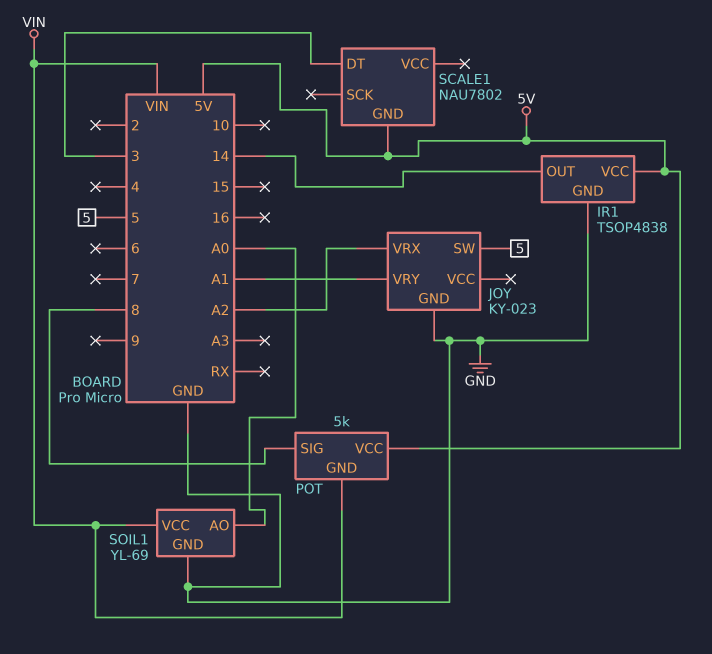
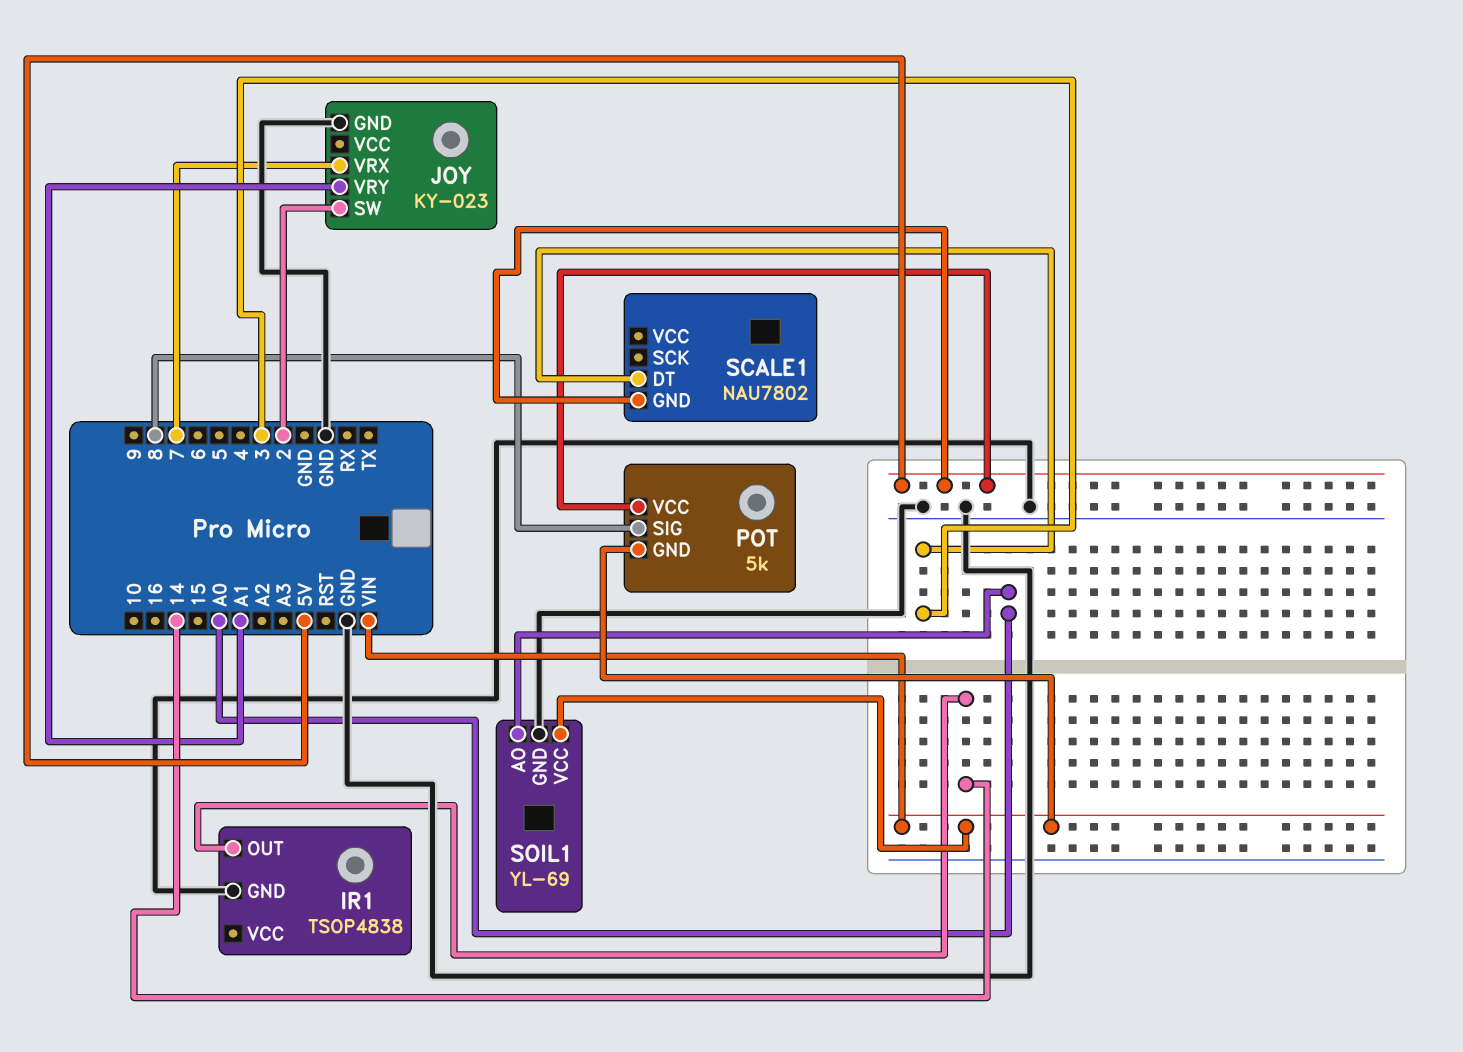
IR1 pin VCC: 5V -> none
JOY pin SW: 5 -> 2
JOY pin VRX: A2 -> 7

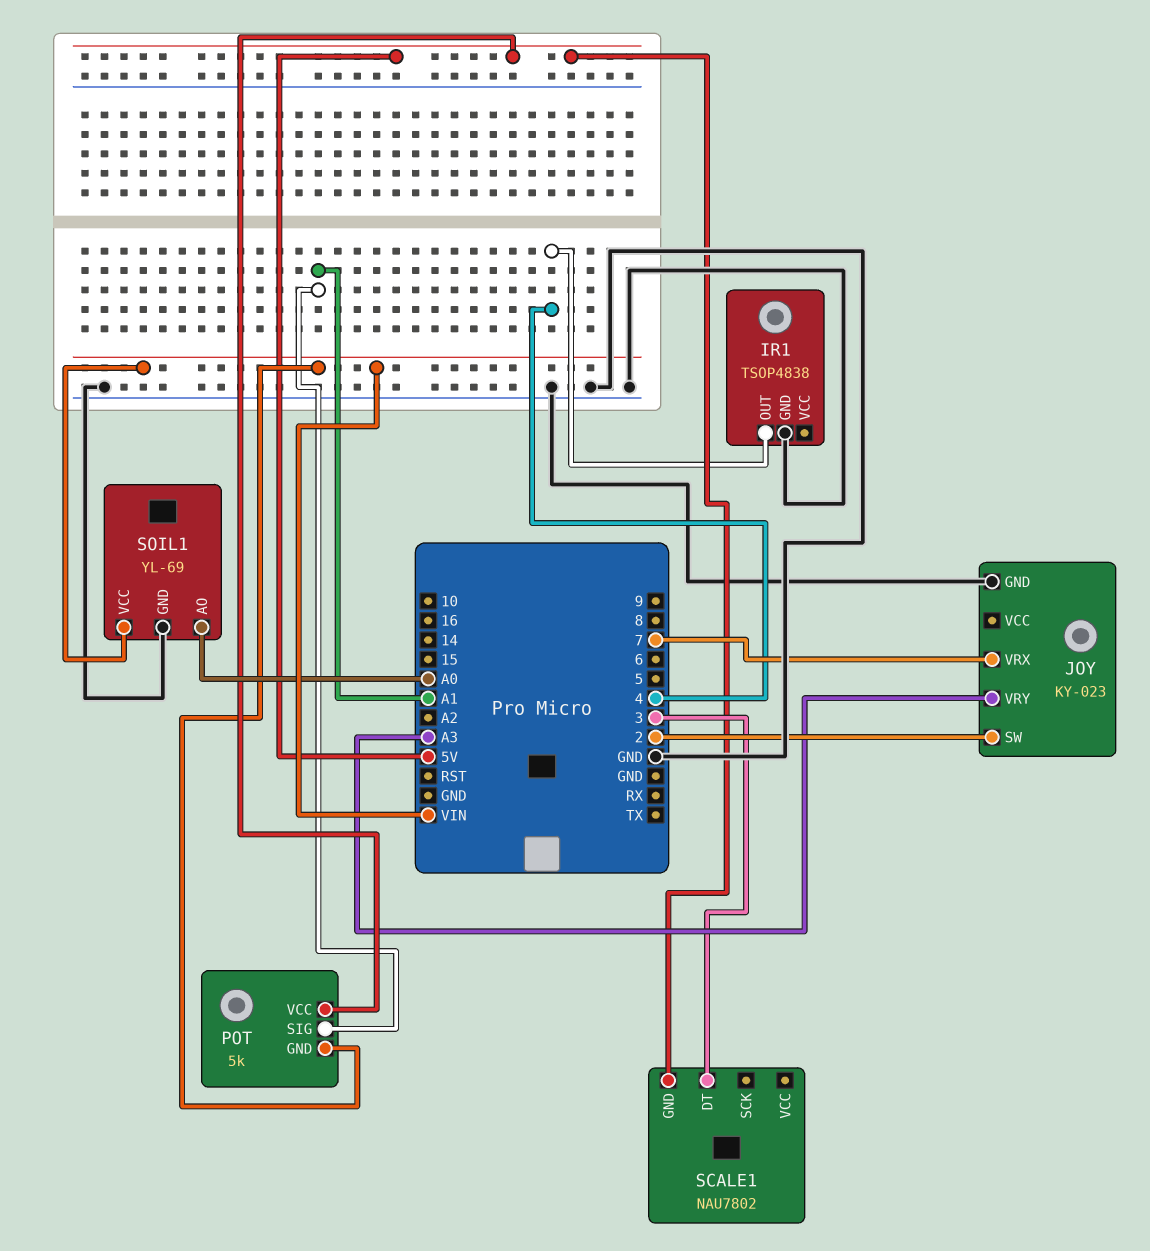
IR1 pin OUT: 14 -> 4
JOY pin VRY: A1 -> A3
POT pin SIG: 8 -> A1

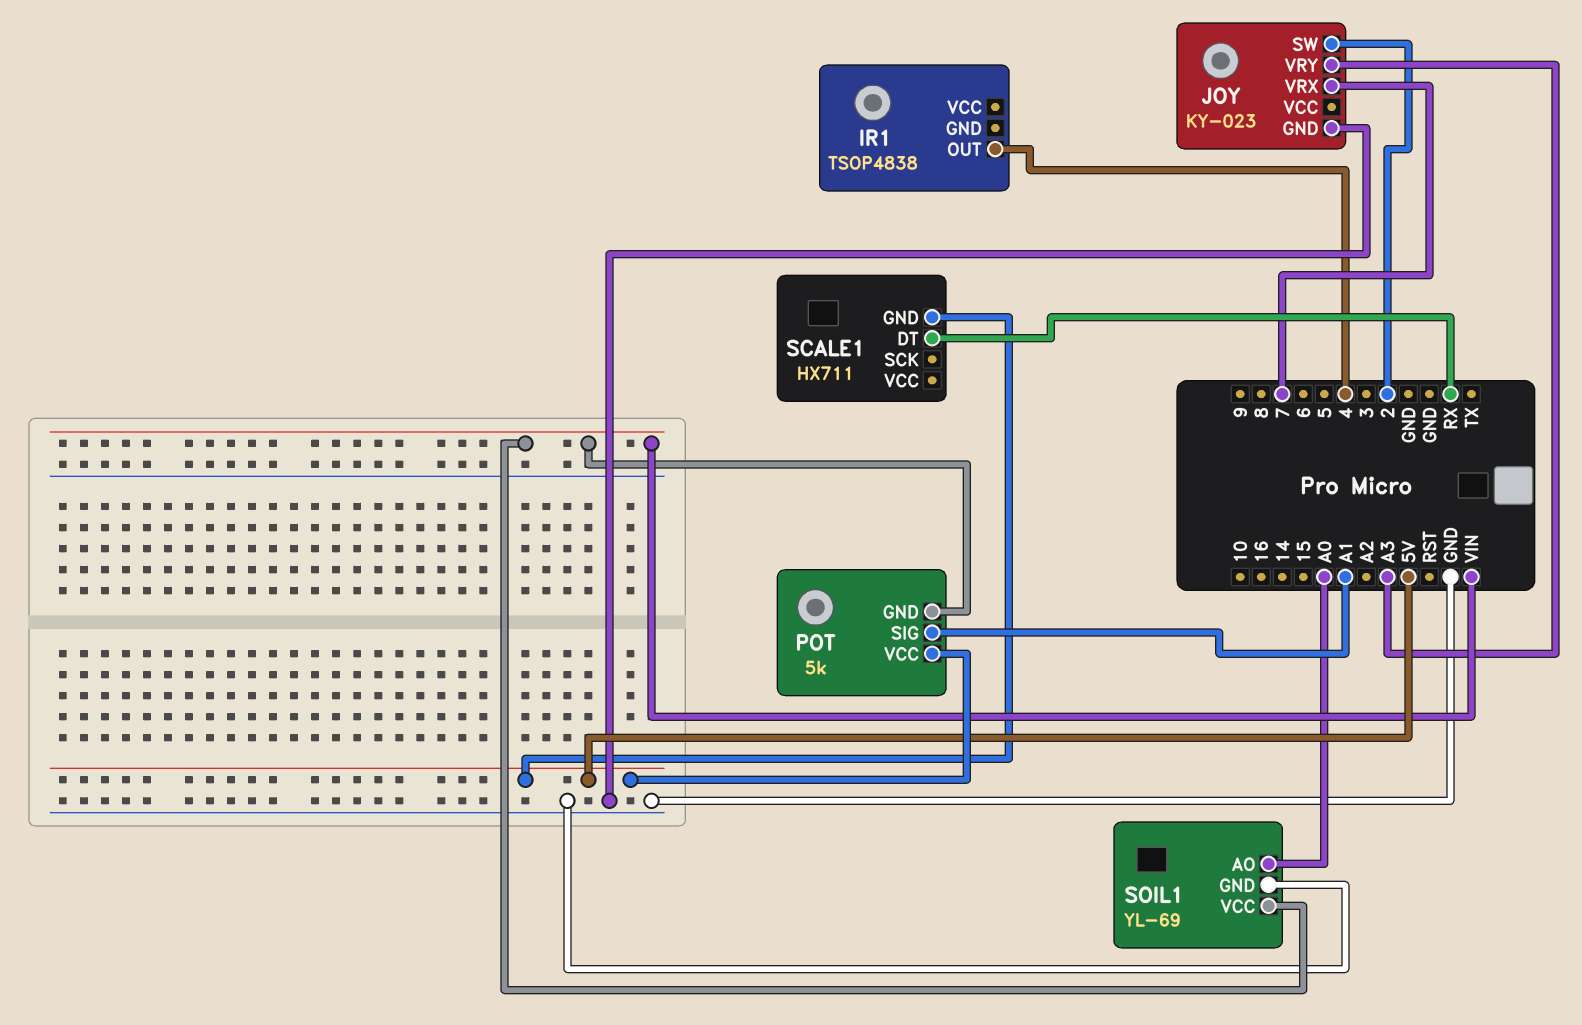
IR1 pin GND: GND -> none
SCALE1: NAU7802 -> HX711
SCALE1 pin DT: 3 -> RX

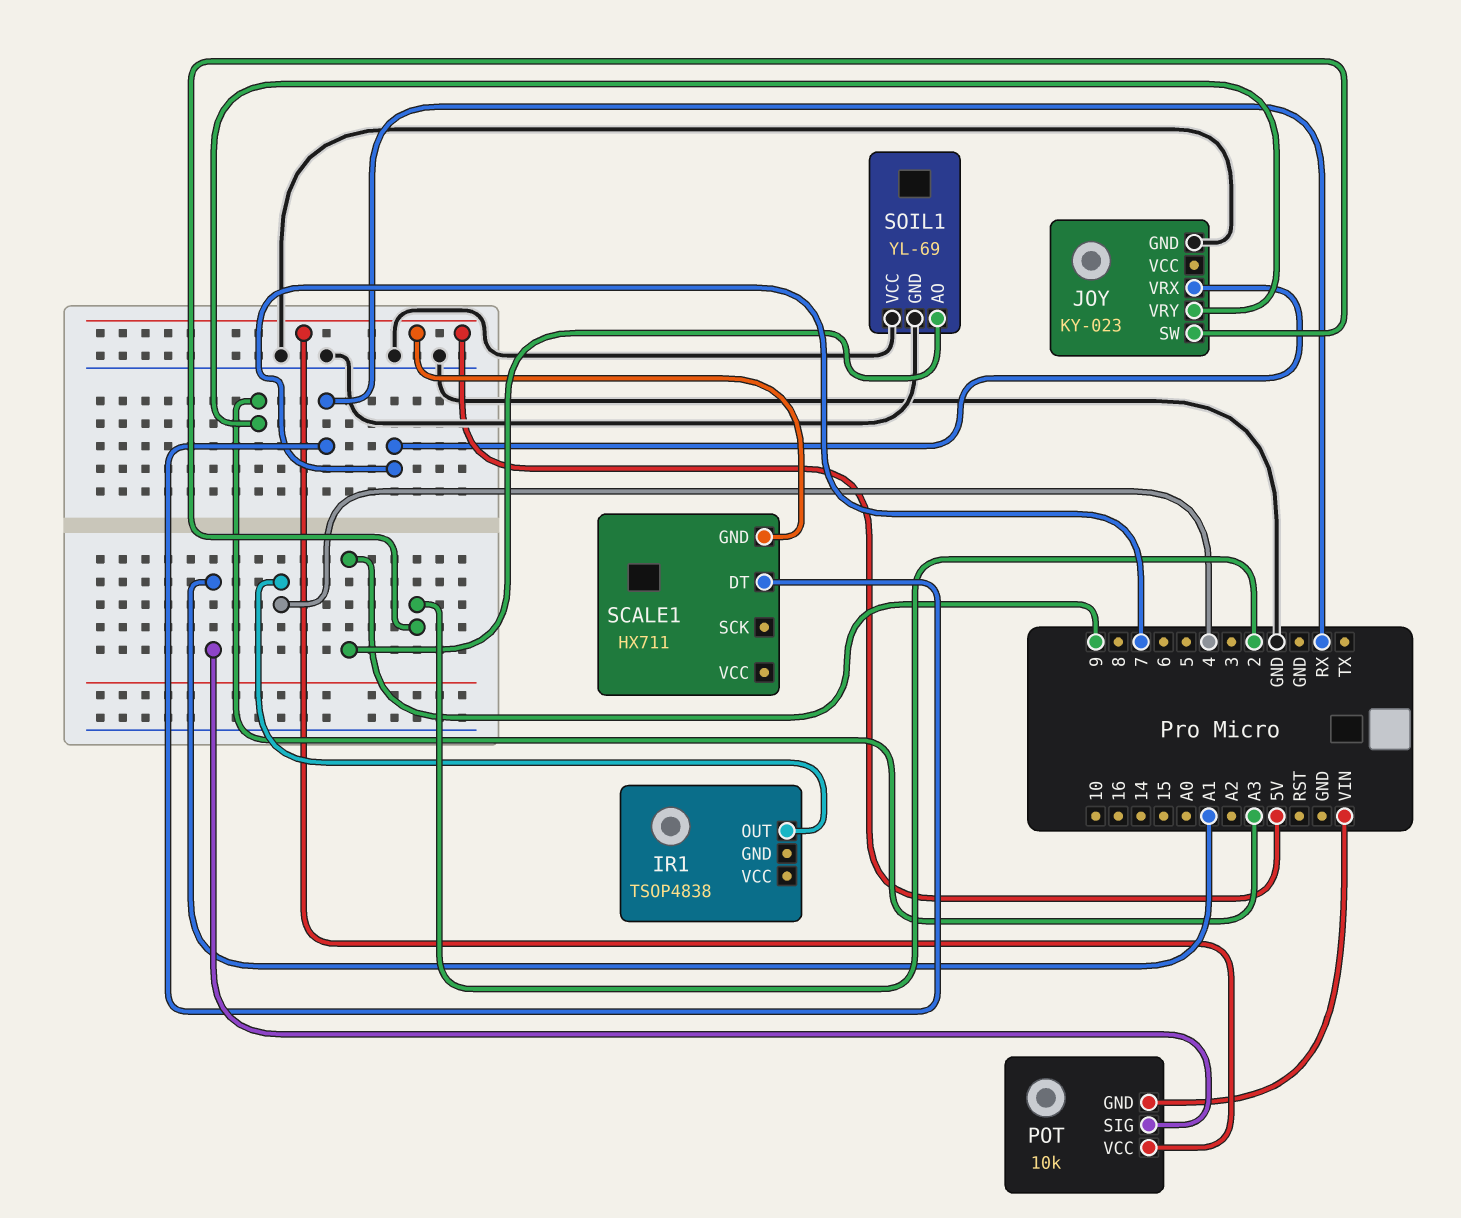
POT: 5k -> 10k
SOIL1 pin AO: A0 -> 9
SOIL1 pin VCC: VIN -> GND

